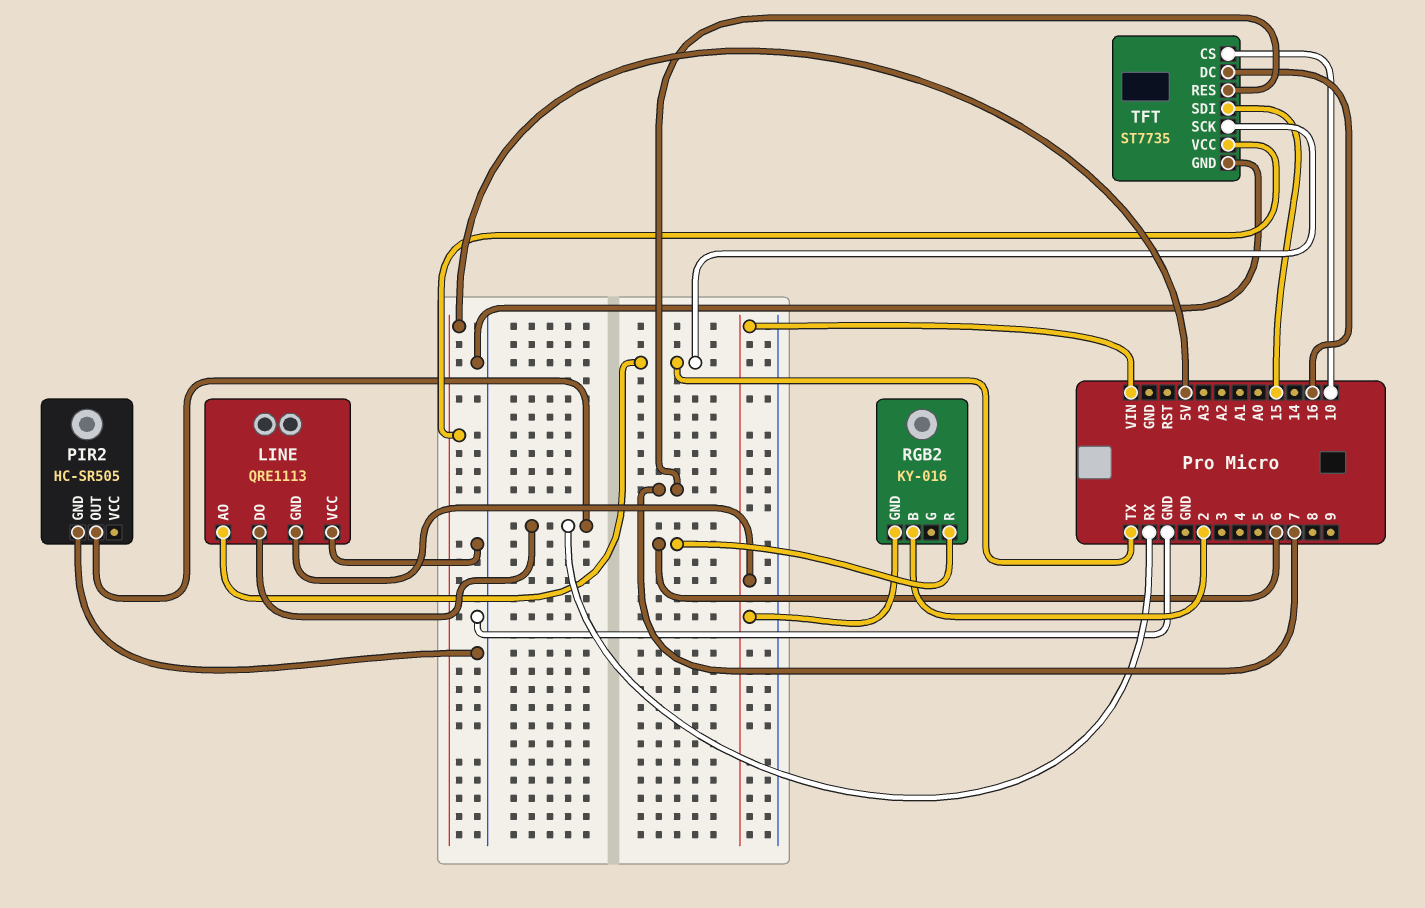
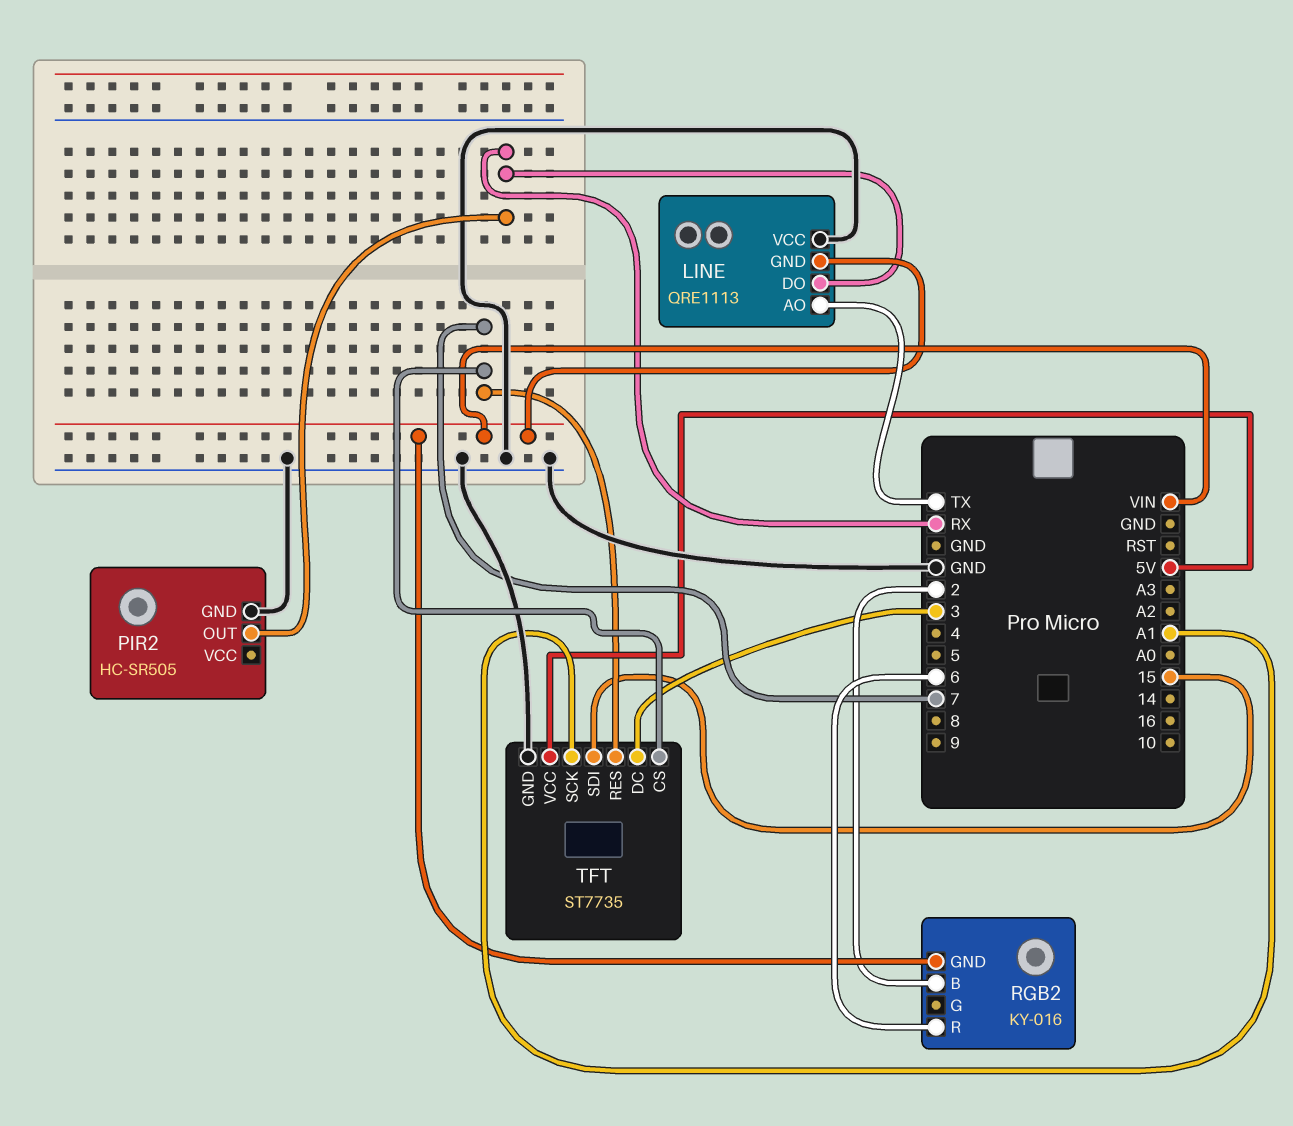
TFT pin CS: 10 -> 7
TFT pin DC: 16 -> 3
TFT pin SCK: TX -> A1

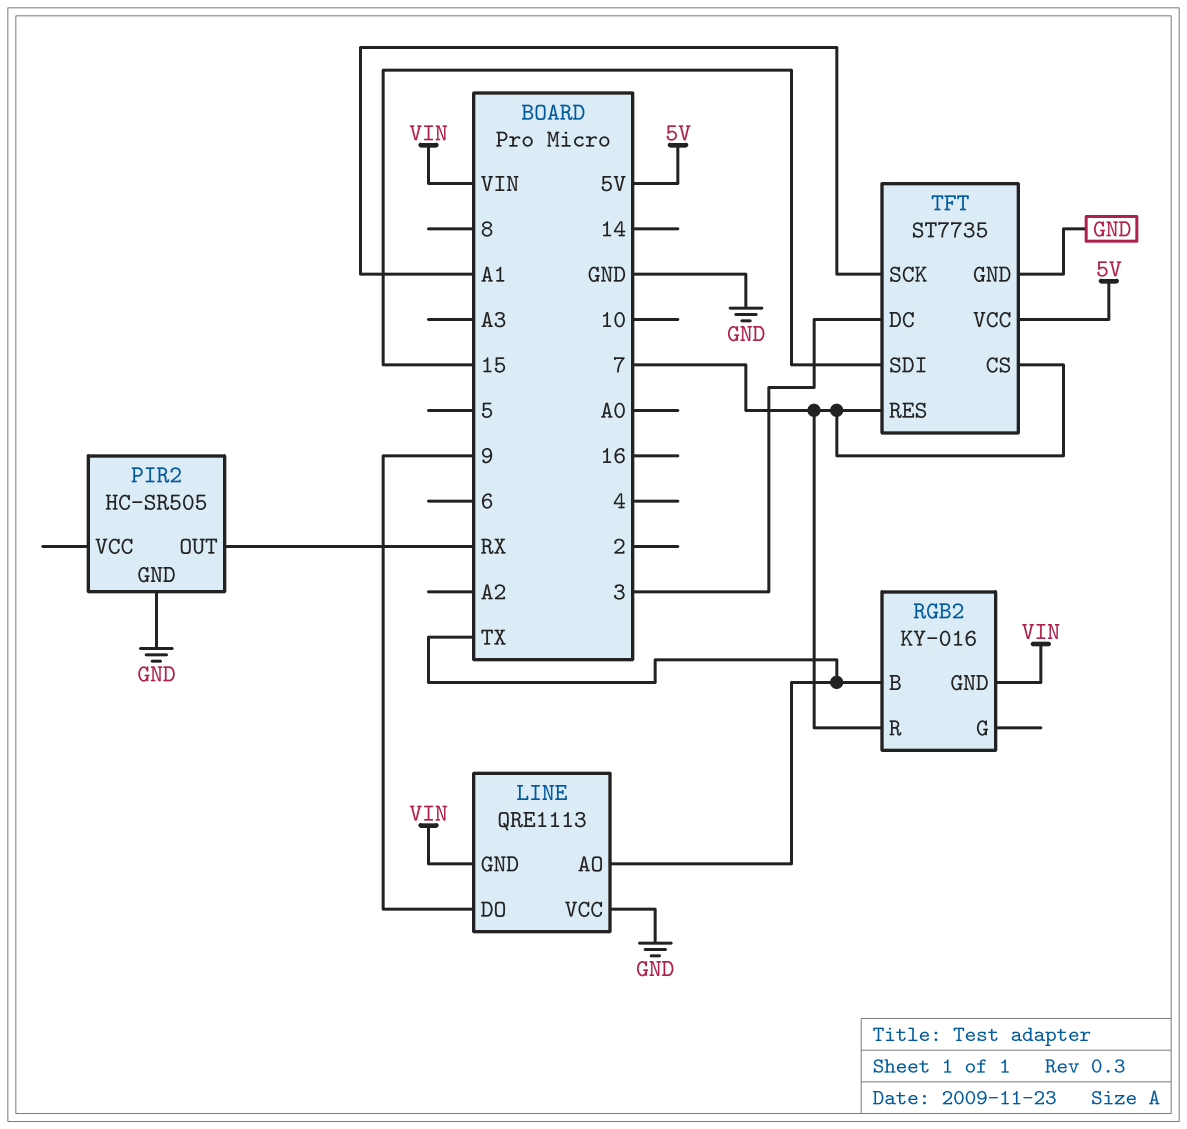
LINE pin DO: RX -> 9
RGB2 pin B: 2 -> TX
RGB2 pin R: 6 -> 7

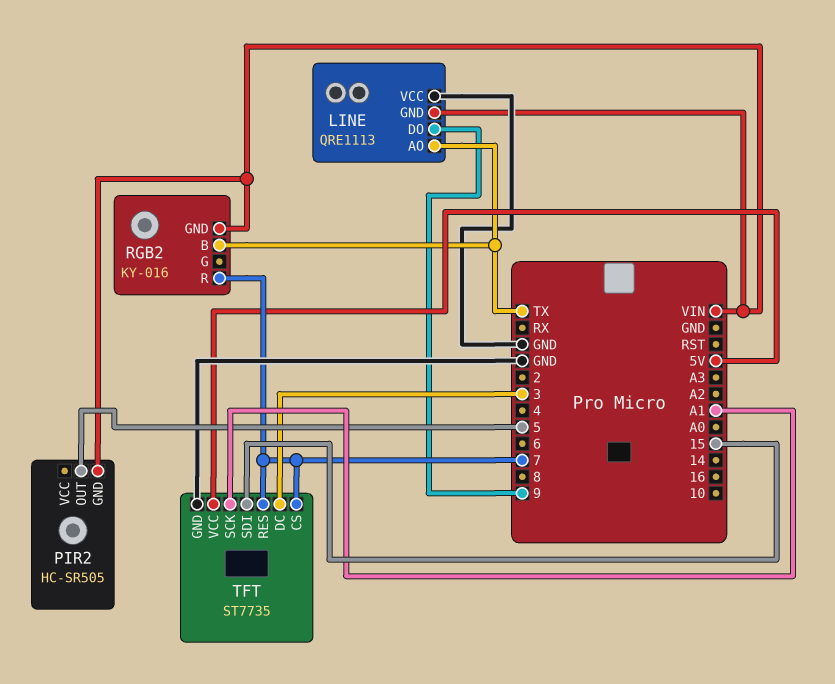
PIR2 pin GND: GND -> VIN
PIR2 pin OUT: RX -> 5

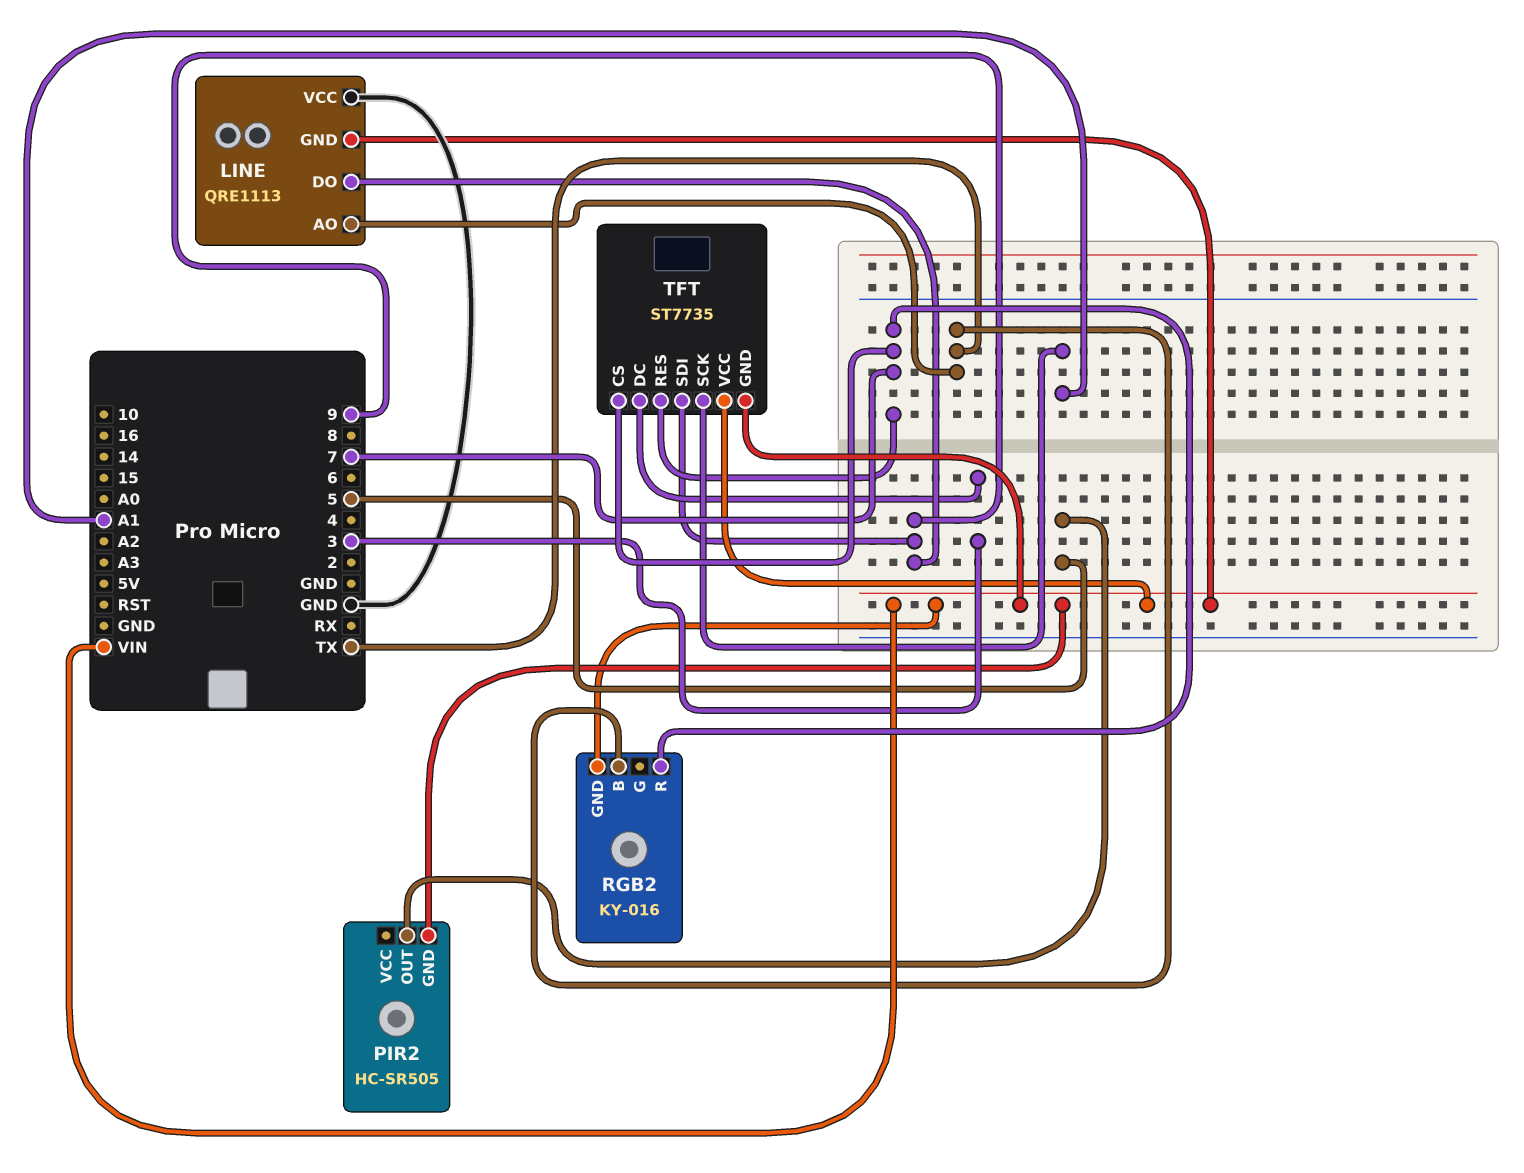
TFT pin GND: GND -> VIN
TFT pin SDI: 15 -> 9
TFT pin VCC: 5V -> VIN

